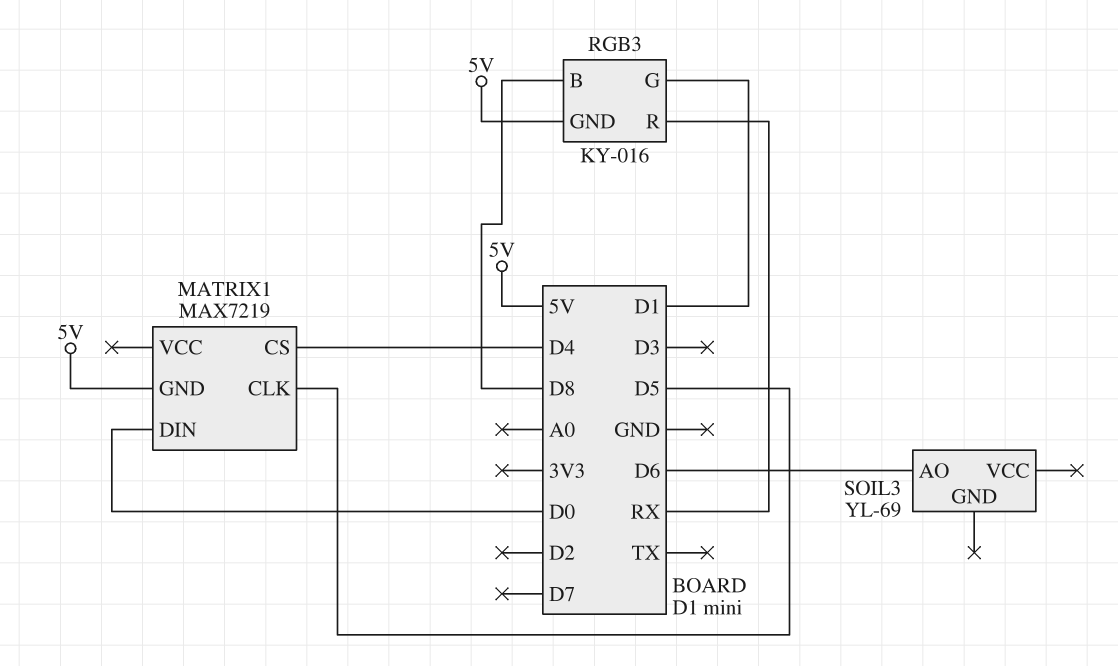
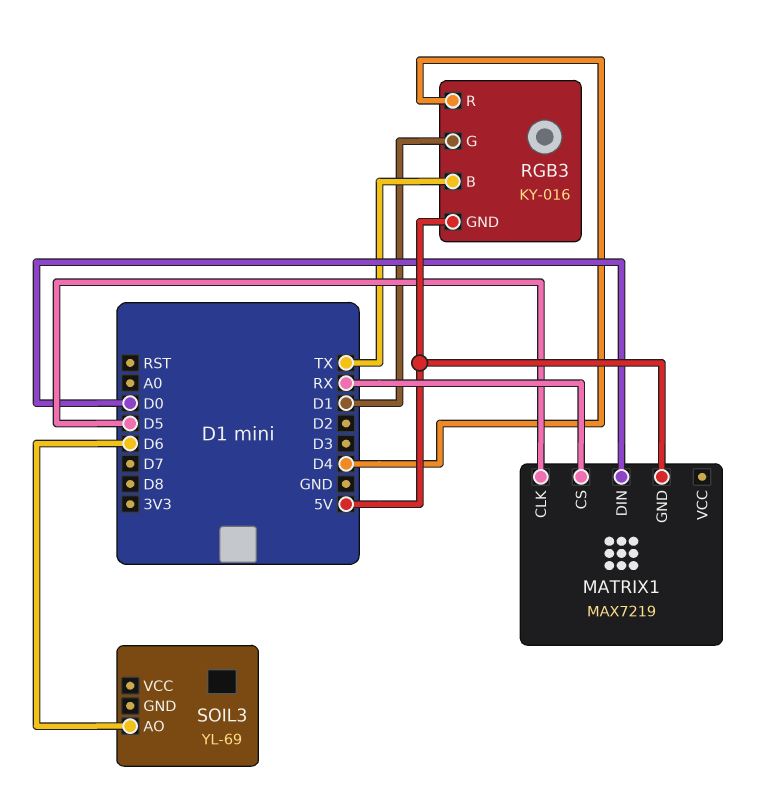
MATRIX1 pin CS: D4 -> RX
RGB3 pin B: D8 -> TX
RGB3 pin R: RX -> D4

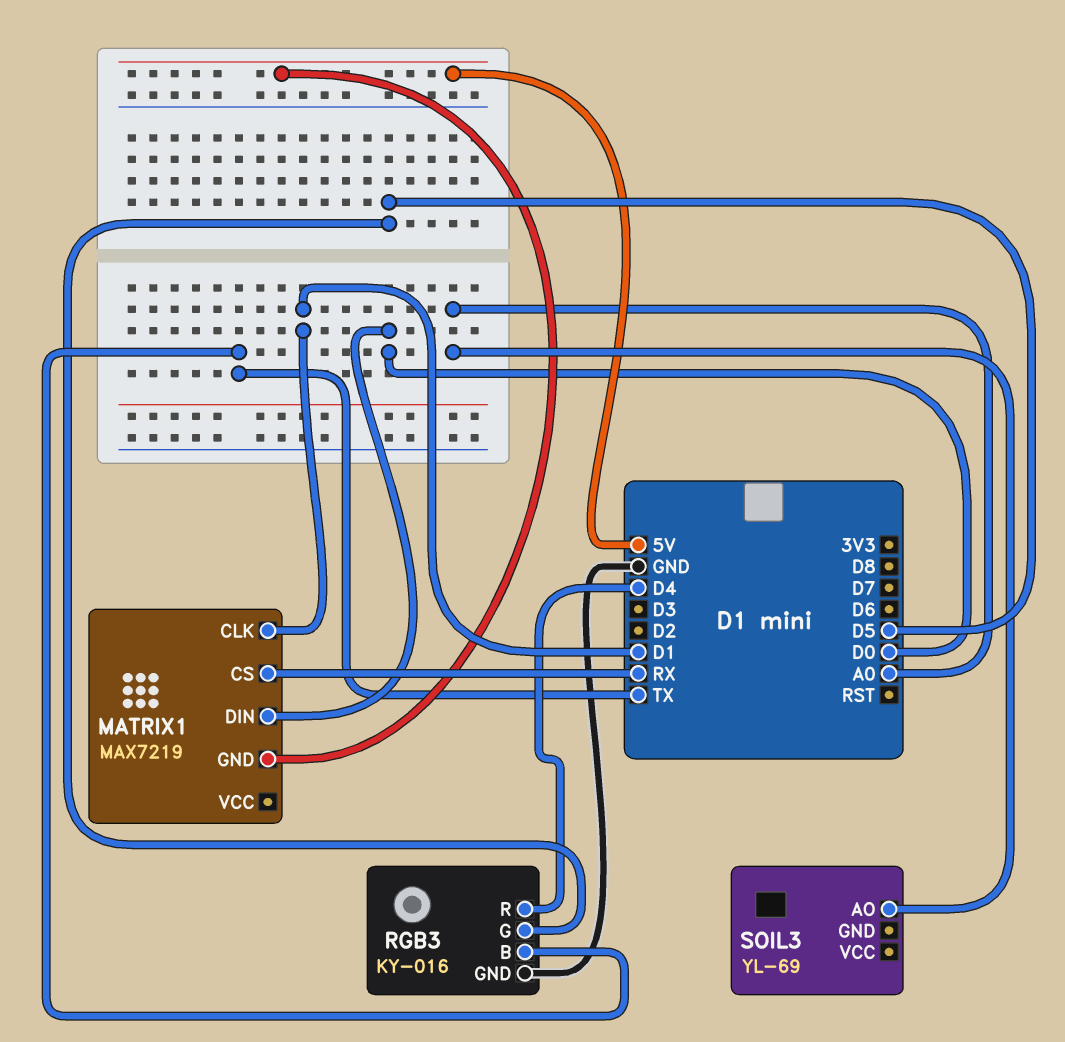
MATRIX1 pin CLK: D5 -> D1
RGB3 pin G: D1 -> D5
RGB3 pin GND: 5V -> GND
SOIL3 pin AO: D6 -> A0

